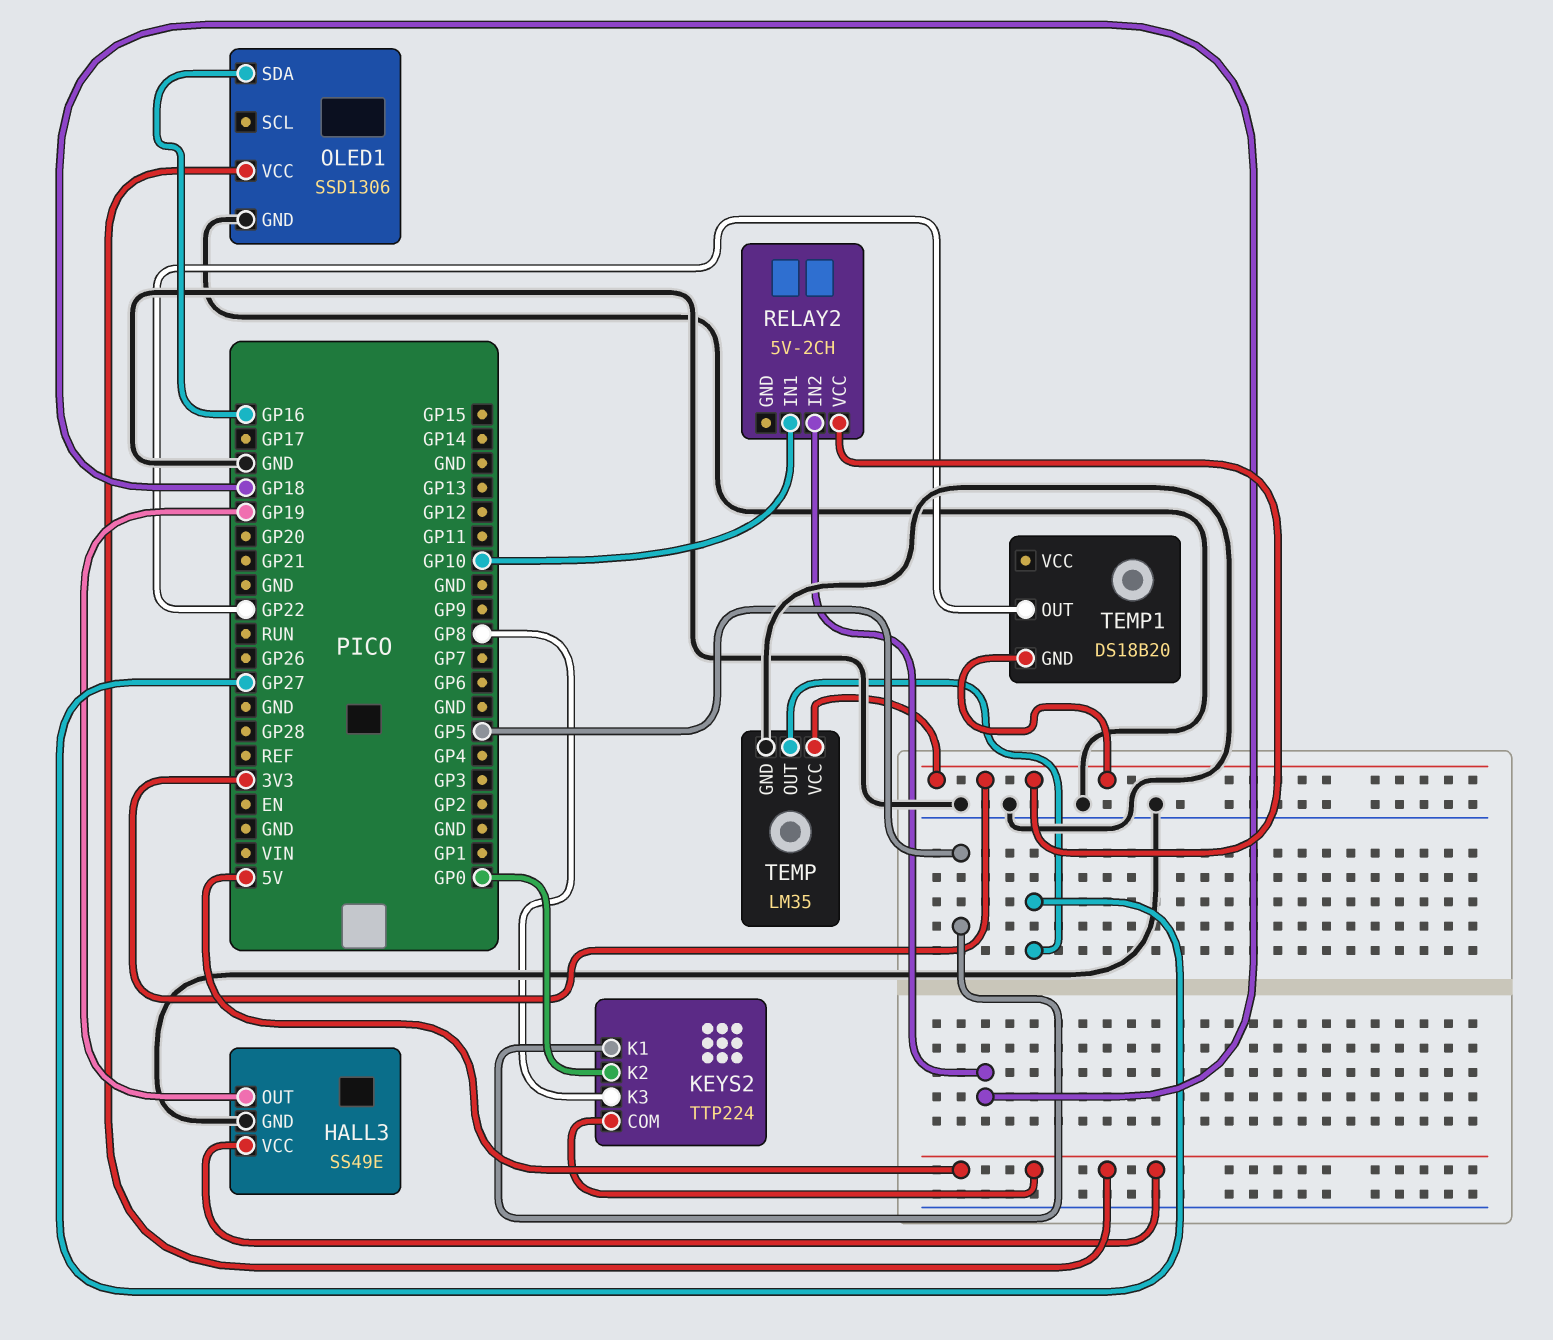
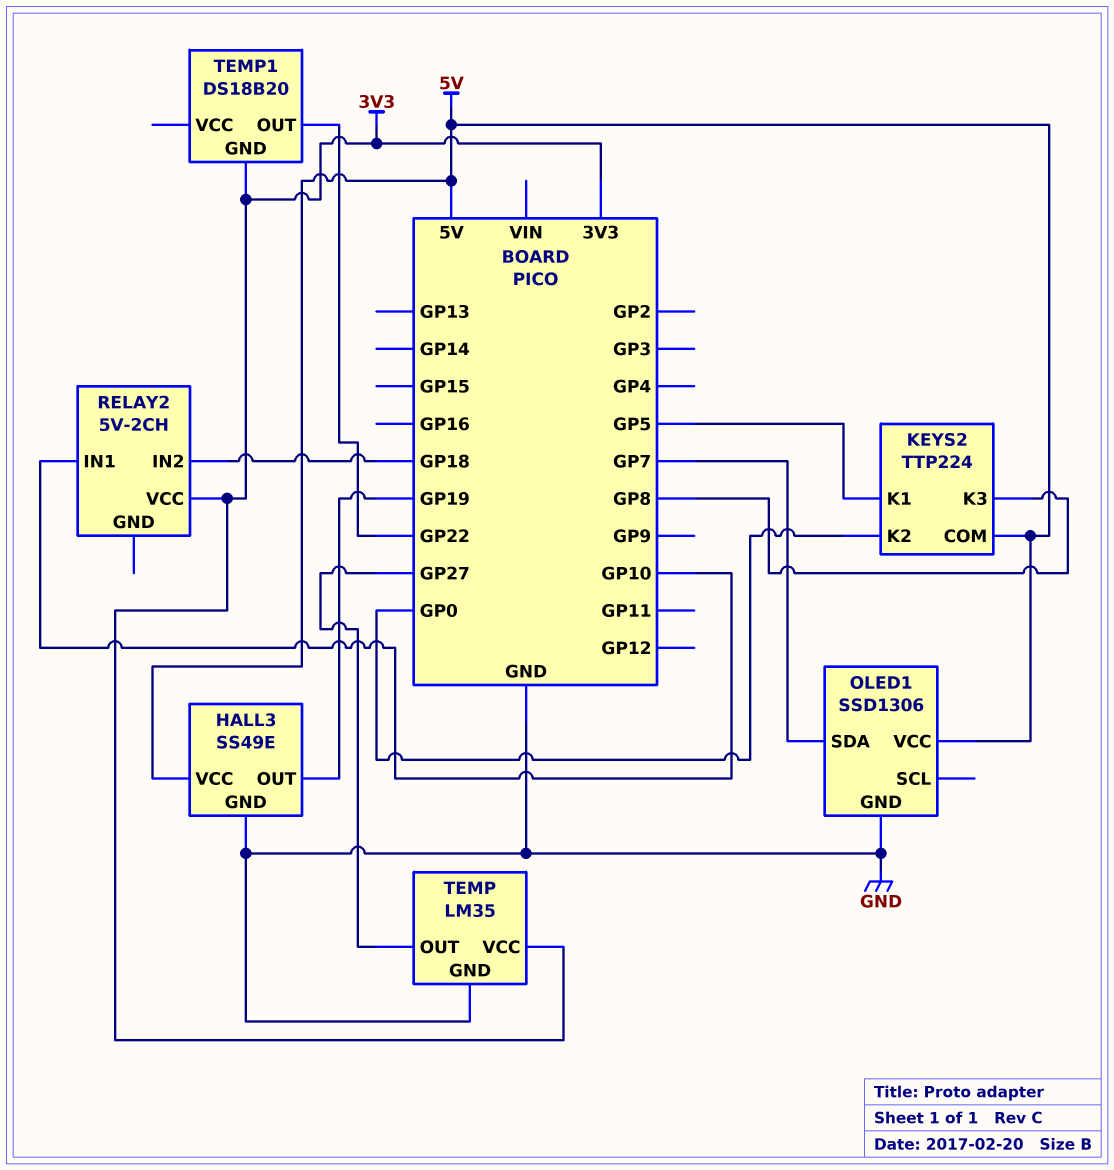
OLED1 pin SDA: GP16 -> GP7

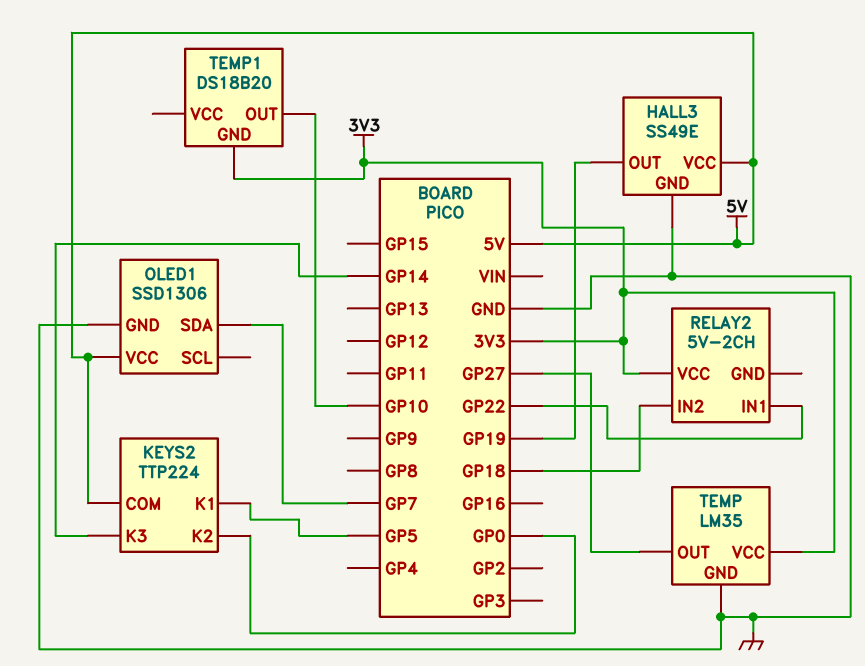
KEYS2 pin K3: GP8 -> GP14
RELAY2 pin IN1: GP10 -> GP22
TEMP1 pin OUT: GP22 -> GP10

